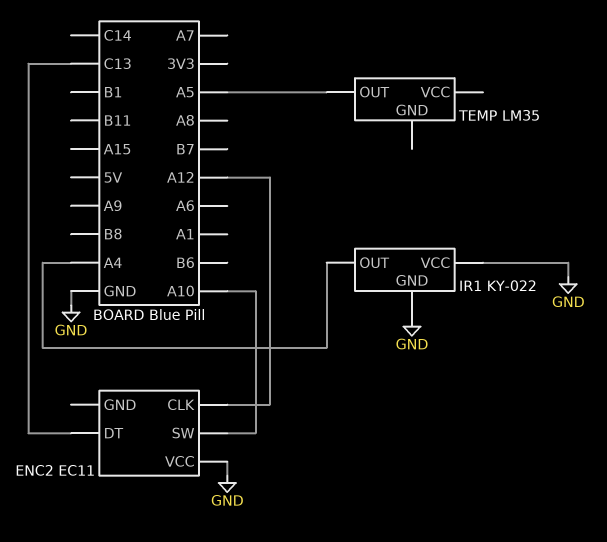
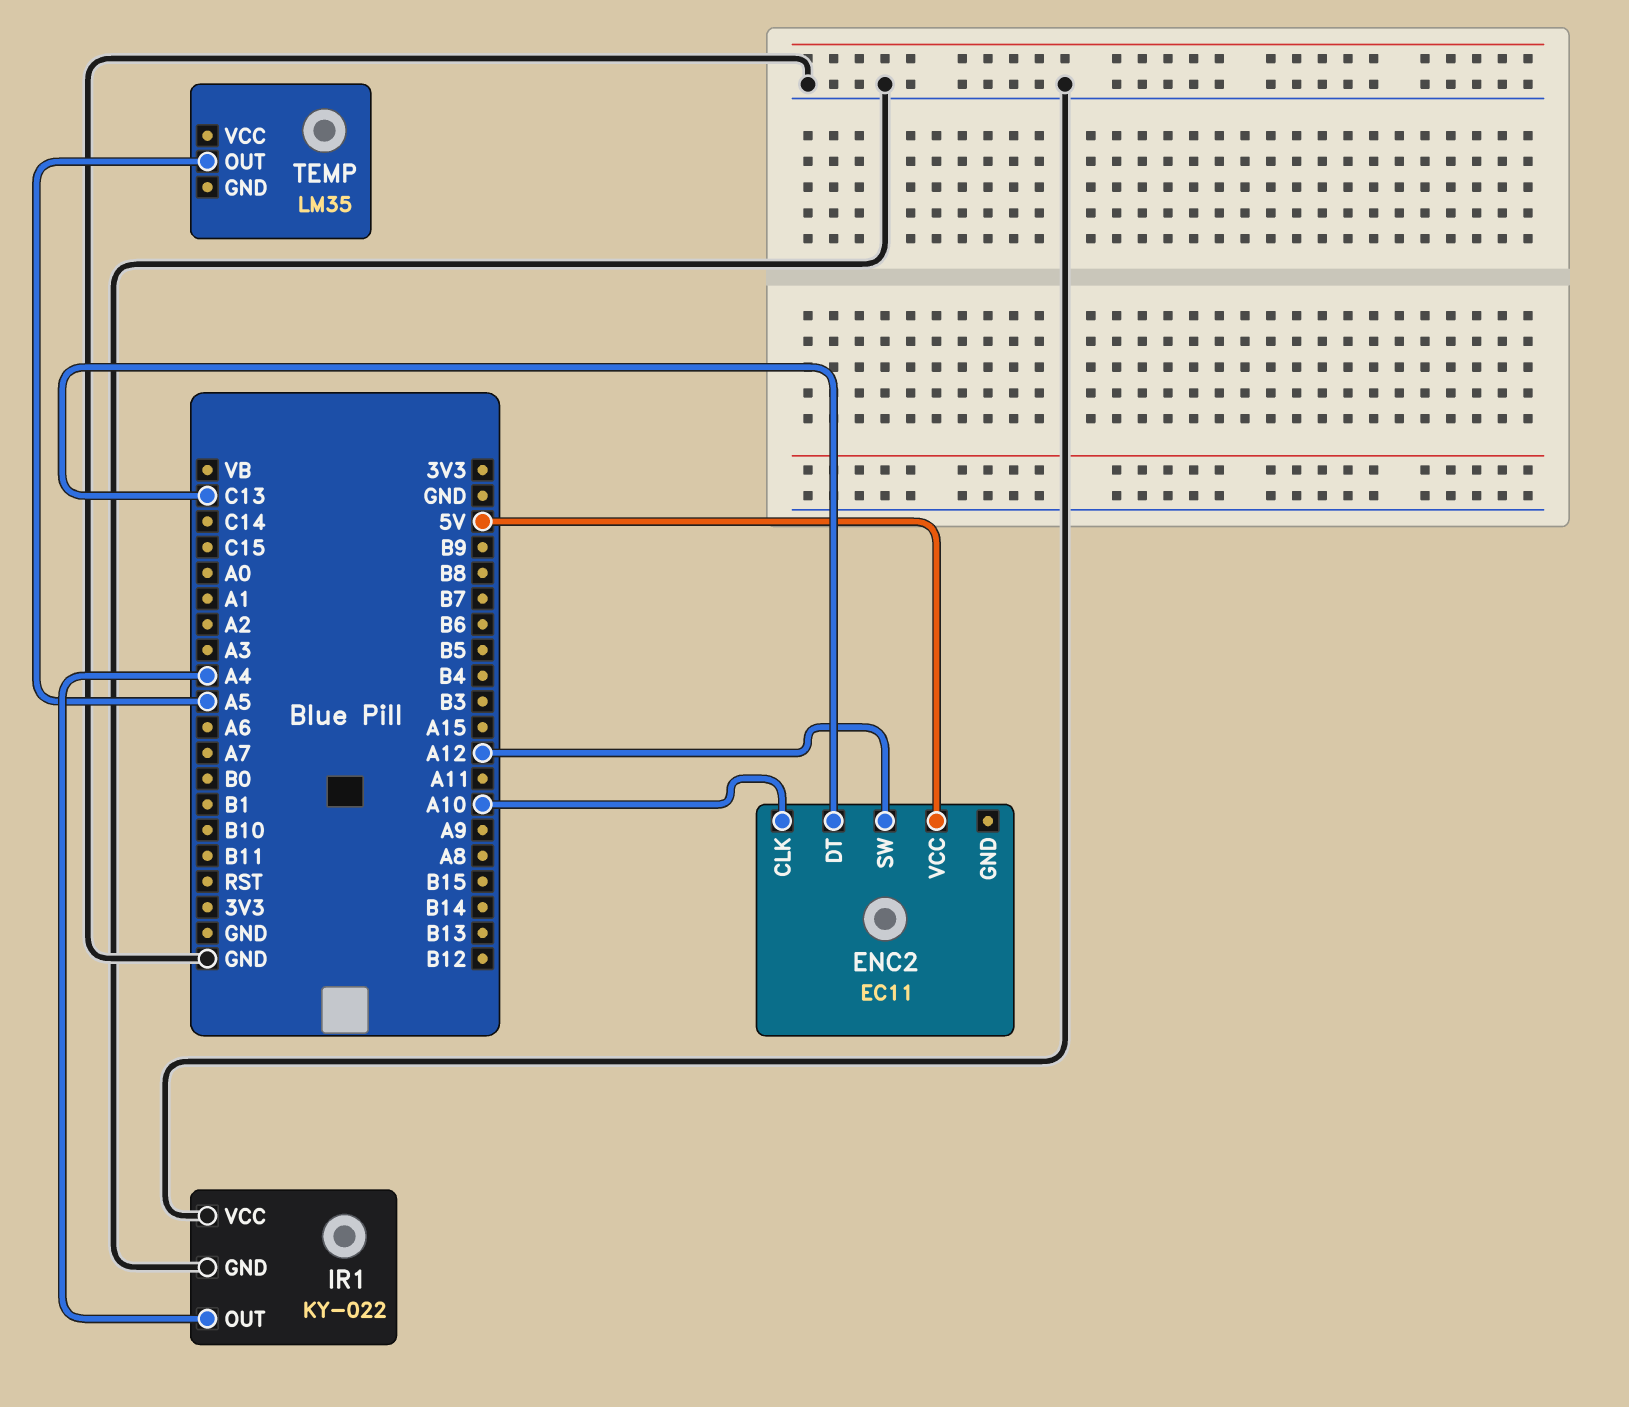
ENC2 pin CLK: A12 -> A10
ENC2 pin SW: A10 -> A12
ENC2 pin VCC: GND -> 5V

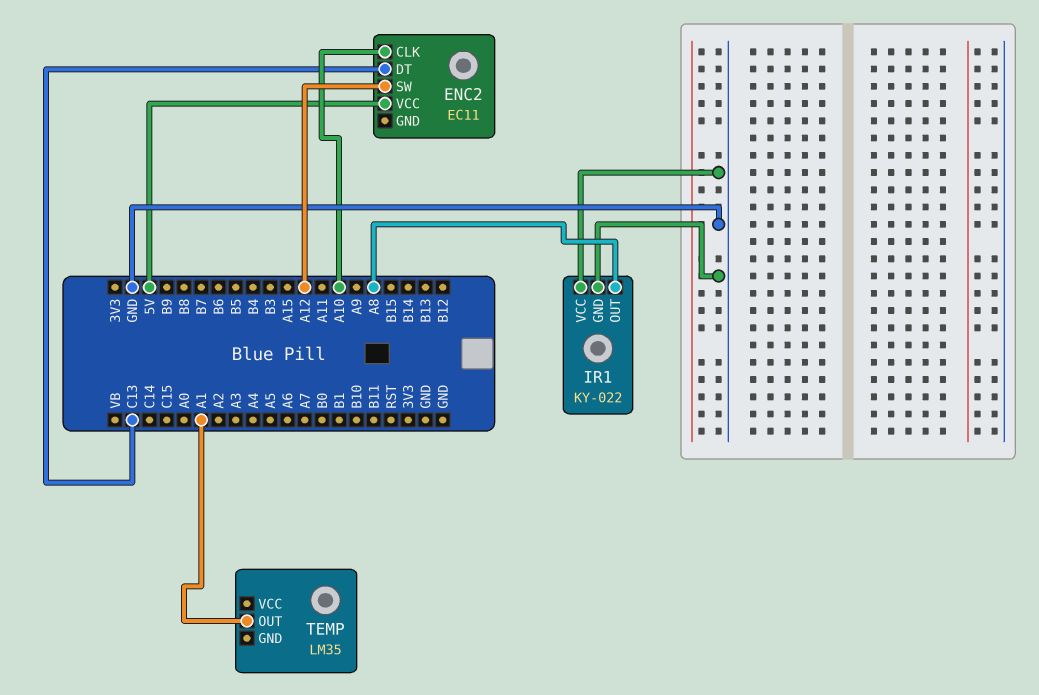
IR1 pin OUT: A4 -> A8
TEMP pin OUT: A5 -> A1

